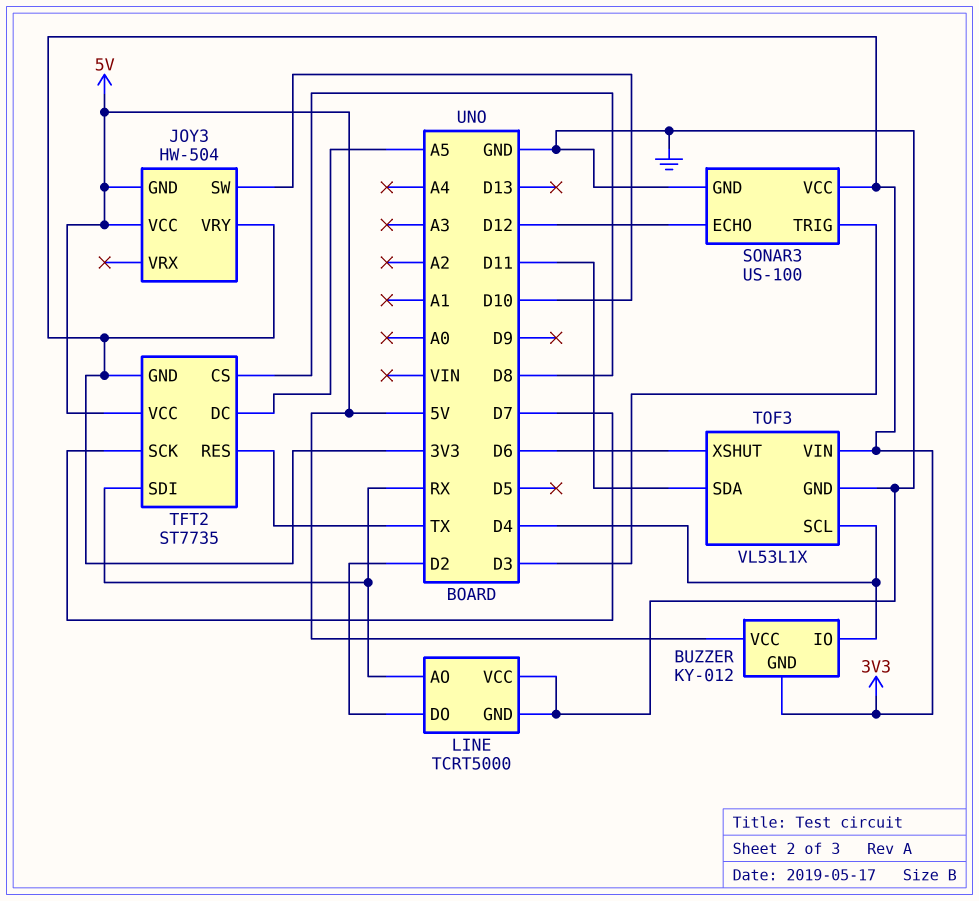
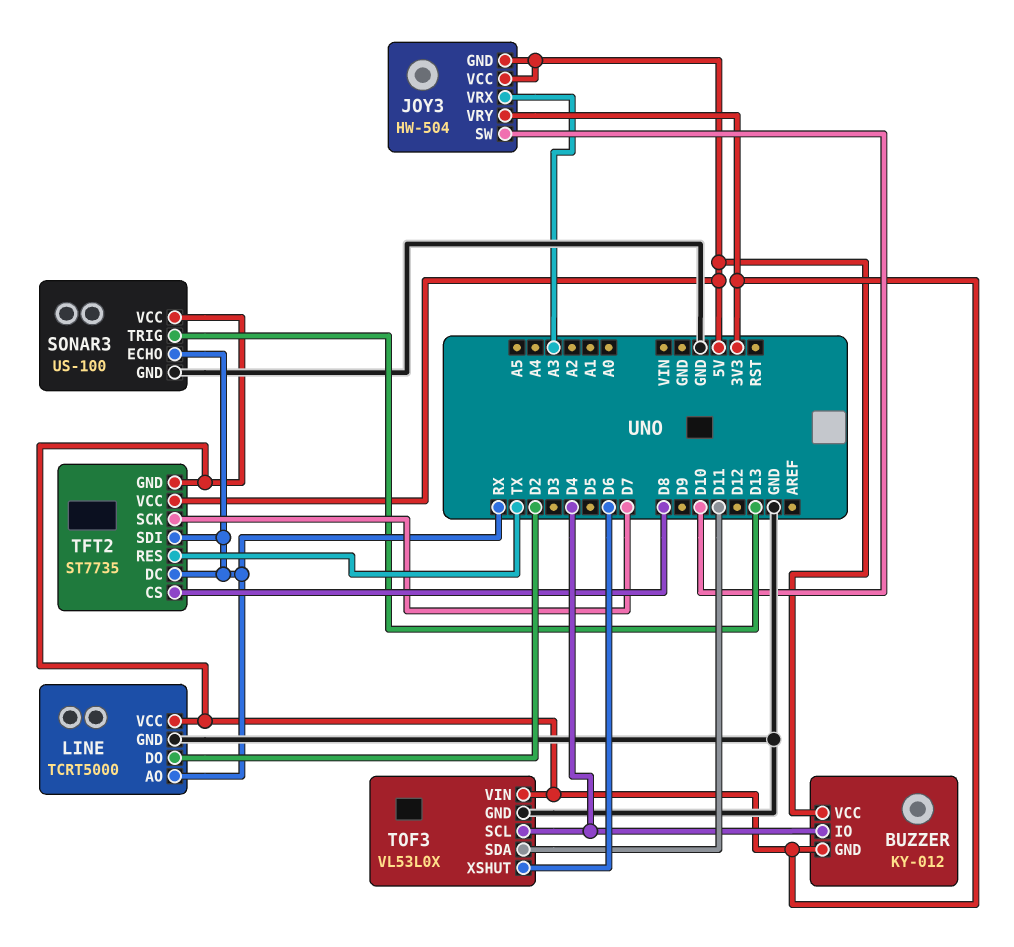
JOY3 pin VRX: none -> A3
LINE pin VCC: GND -> 3V3
SONAR3 pin ECHO: D12 -> RX
SONAR3 pin TRIG: D3 -> D13
TFT2 pin DC: A5 -> RX
TOF3: VL53L1X -> VL53L0X

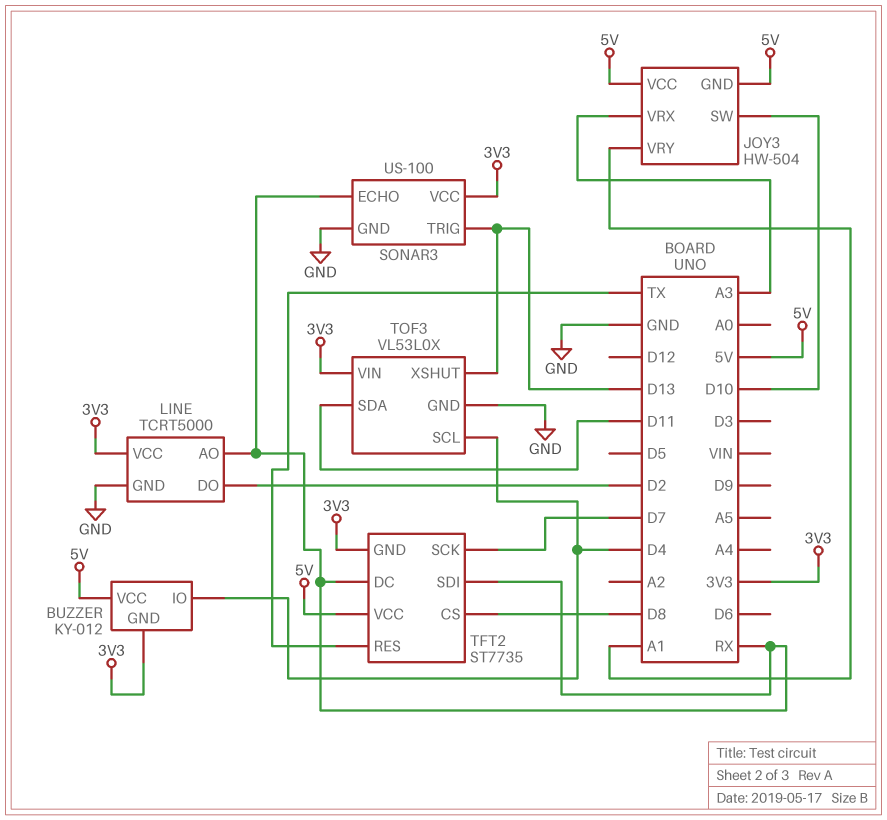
JOY3 pin VRY: 3V3 -> A1
TOF3 pin XSHUT: D6 -> D13

